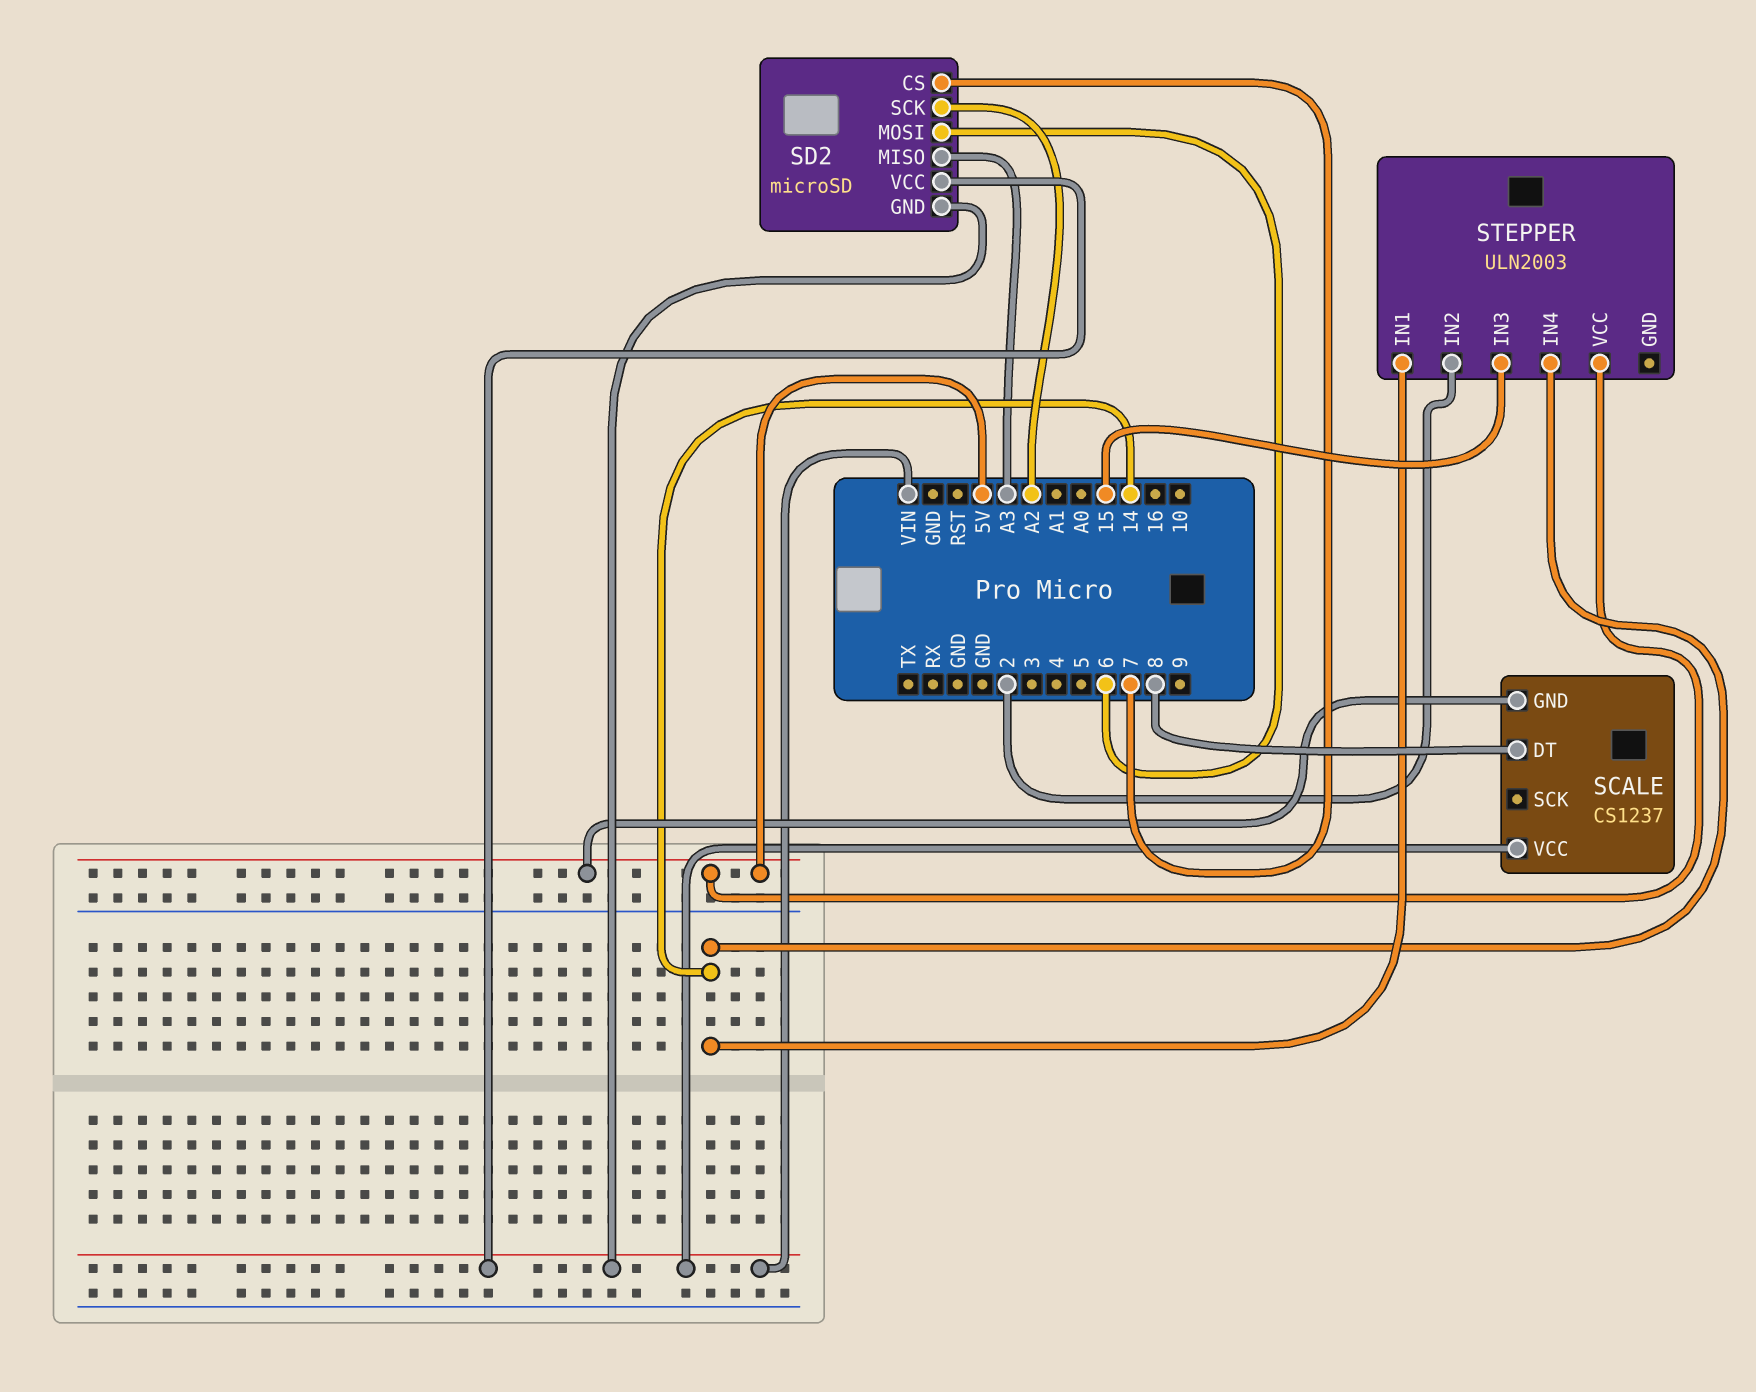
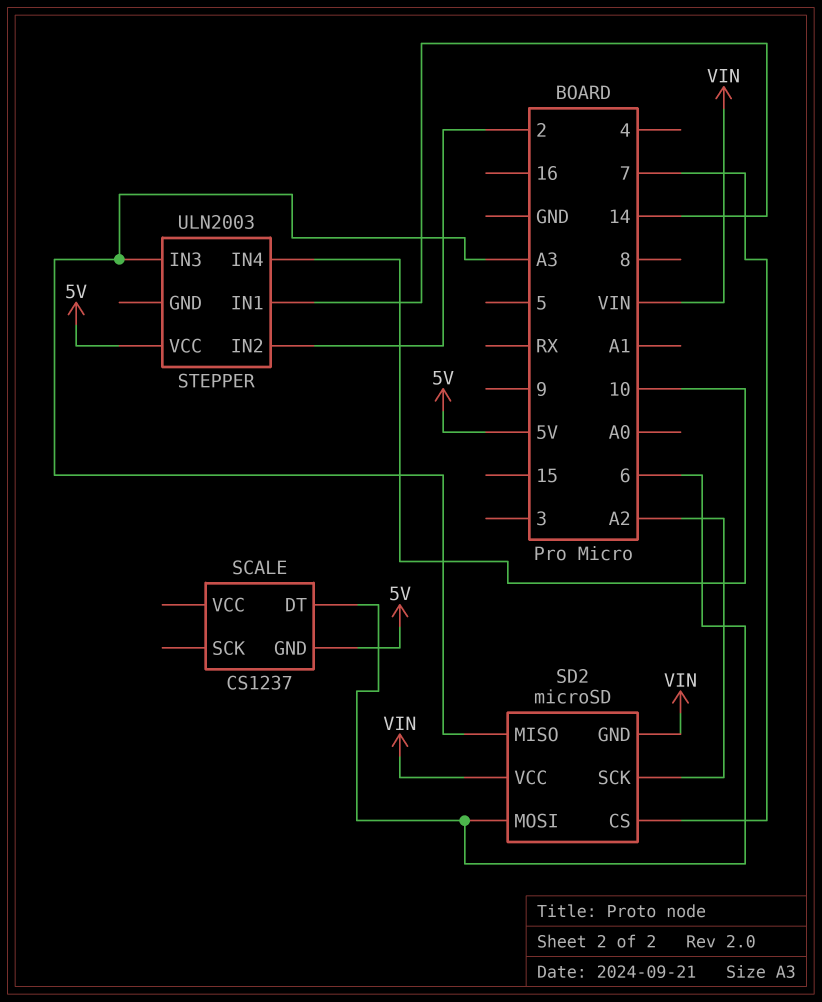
SCALE pin DT: 8 -> 6
SCALE pin VCC: VIN -> none
STEPPER pin IN3: 15 -> A3
STEPPER pin IN4: 14 -> 10

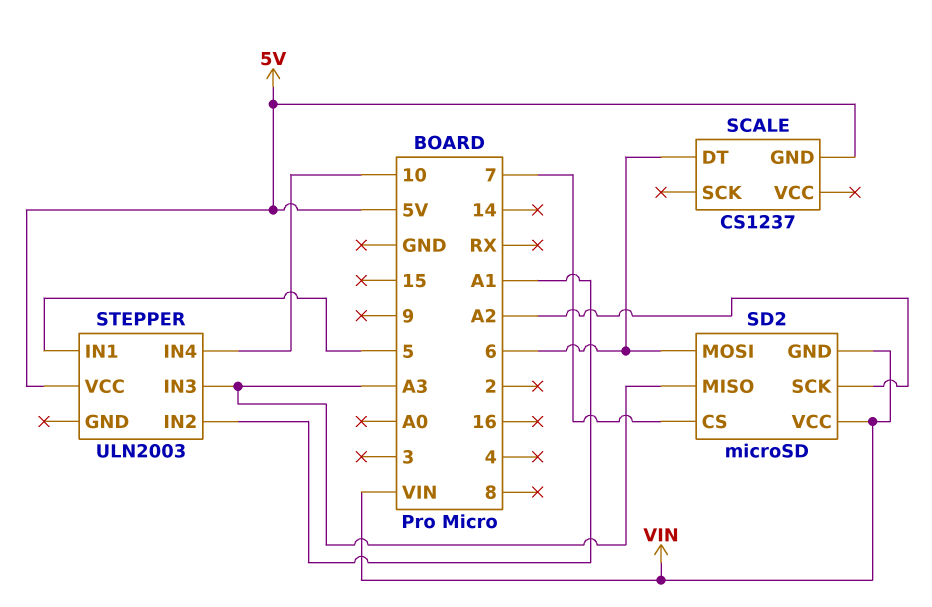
STEPPER pin IN1: 14 -> 5
STEPPER pin IN2: 2 -> A1

